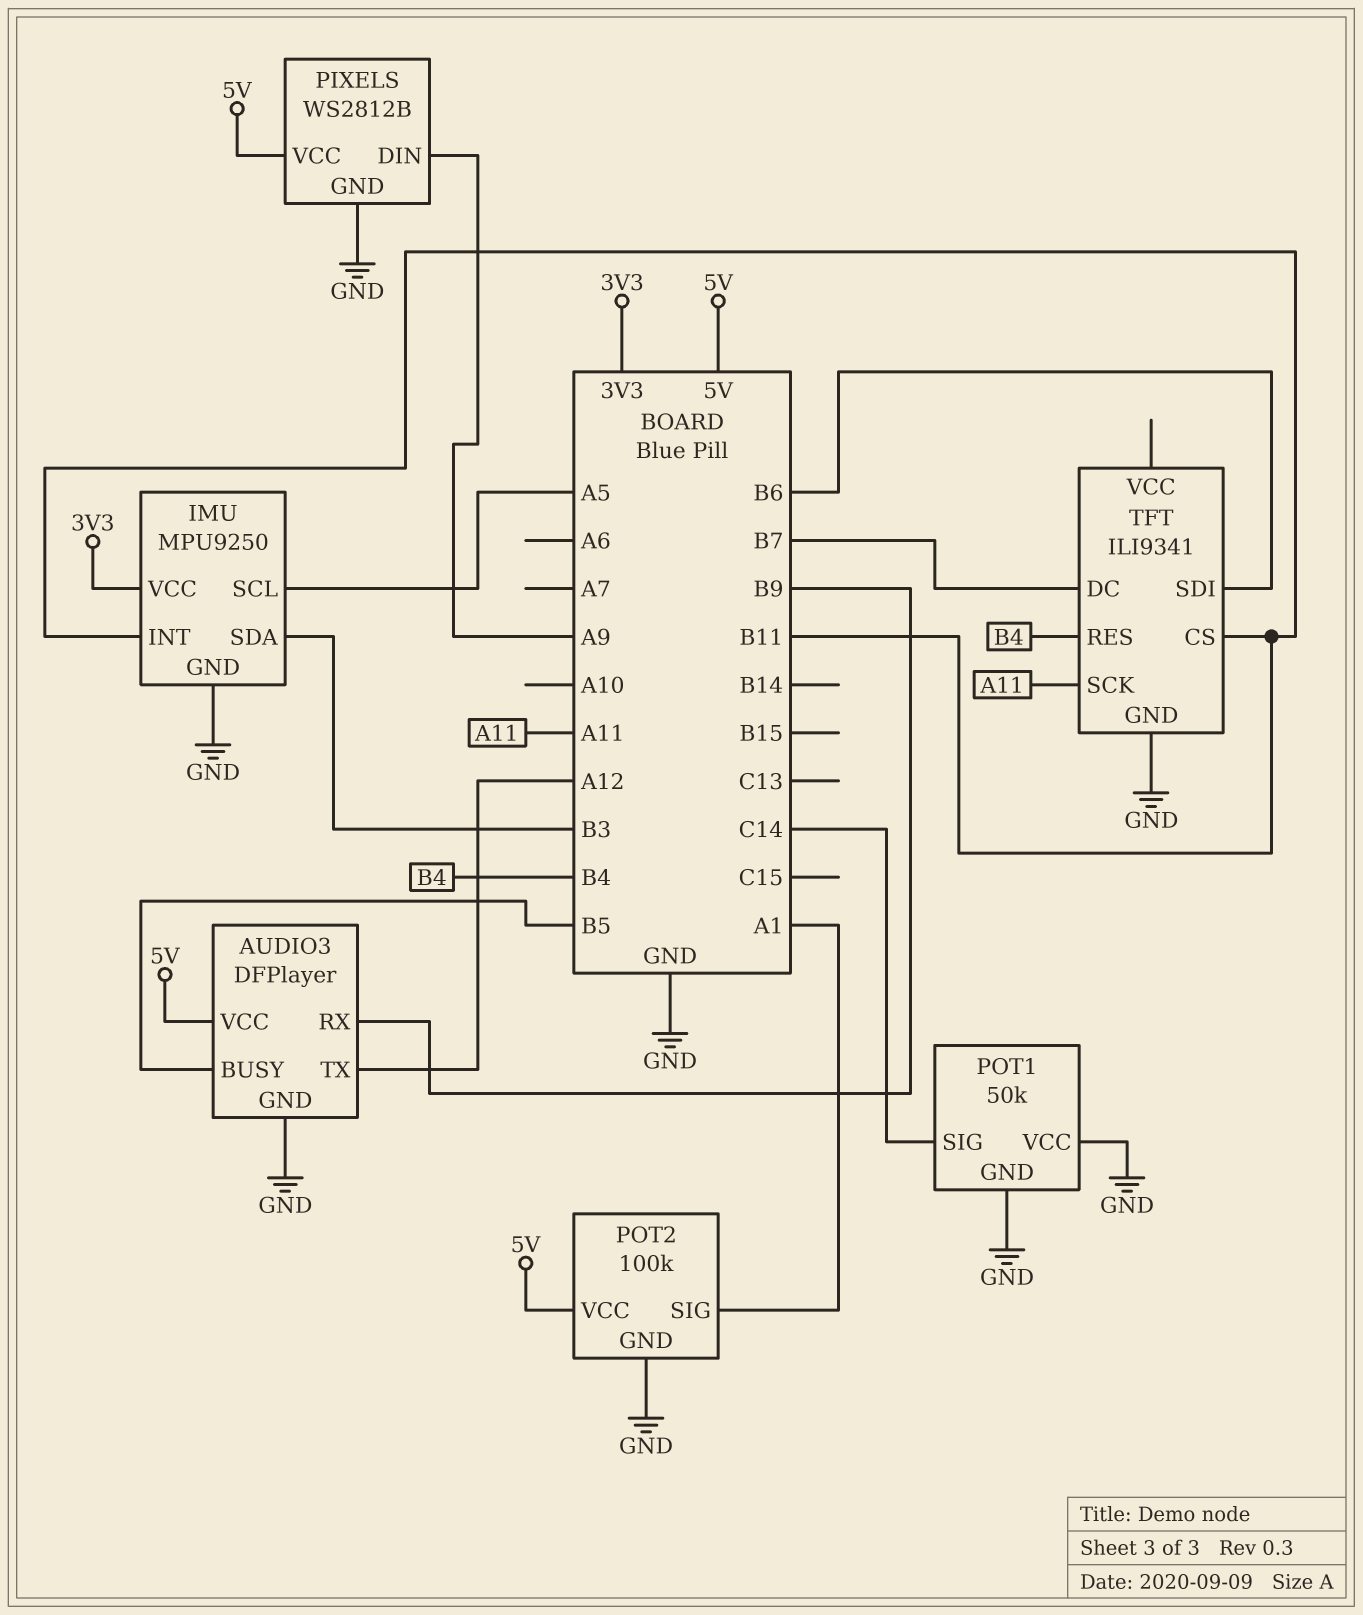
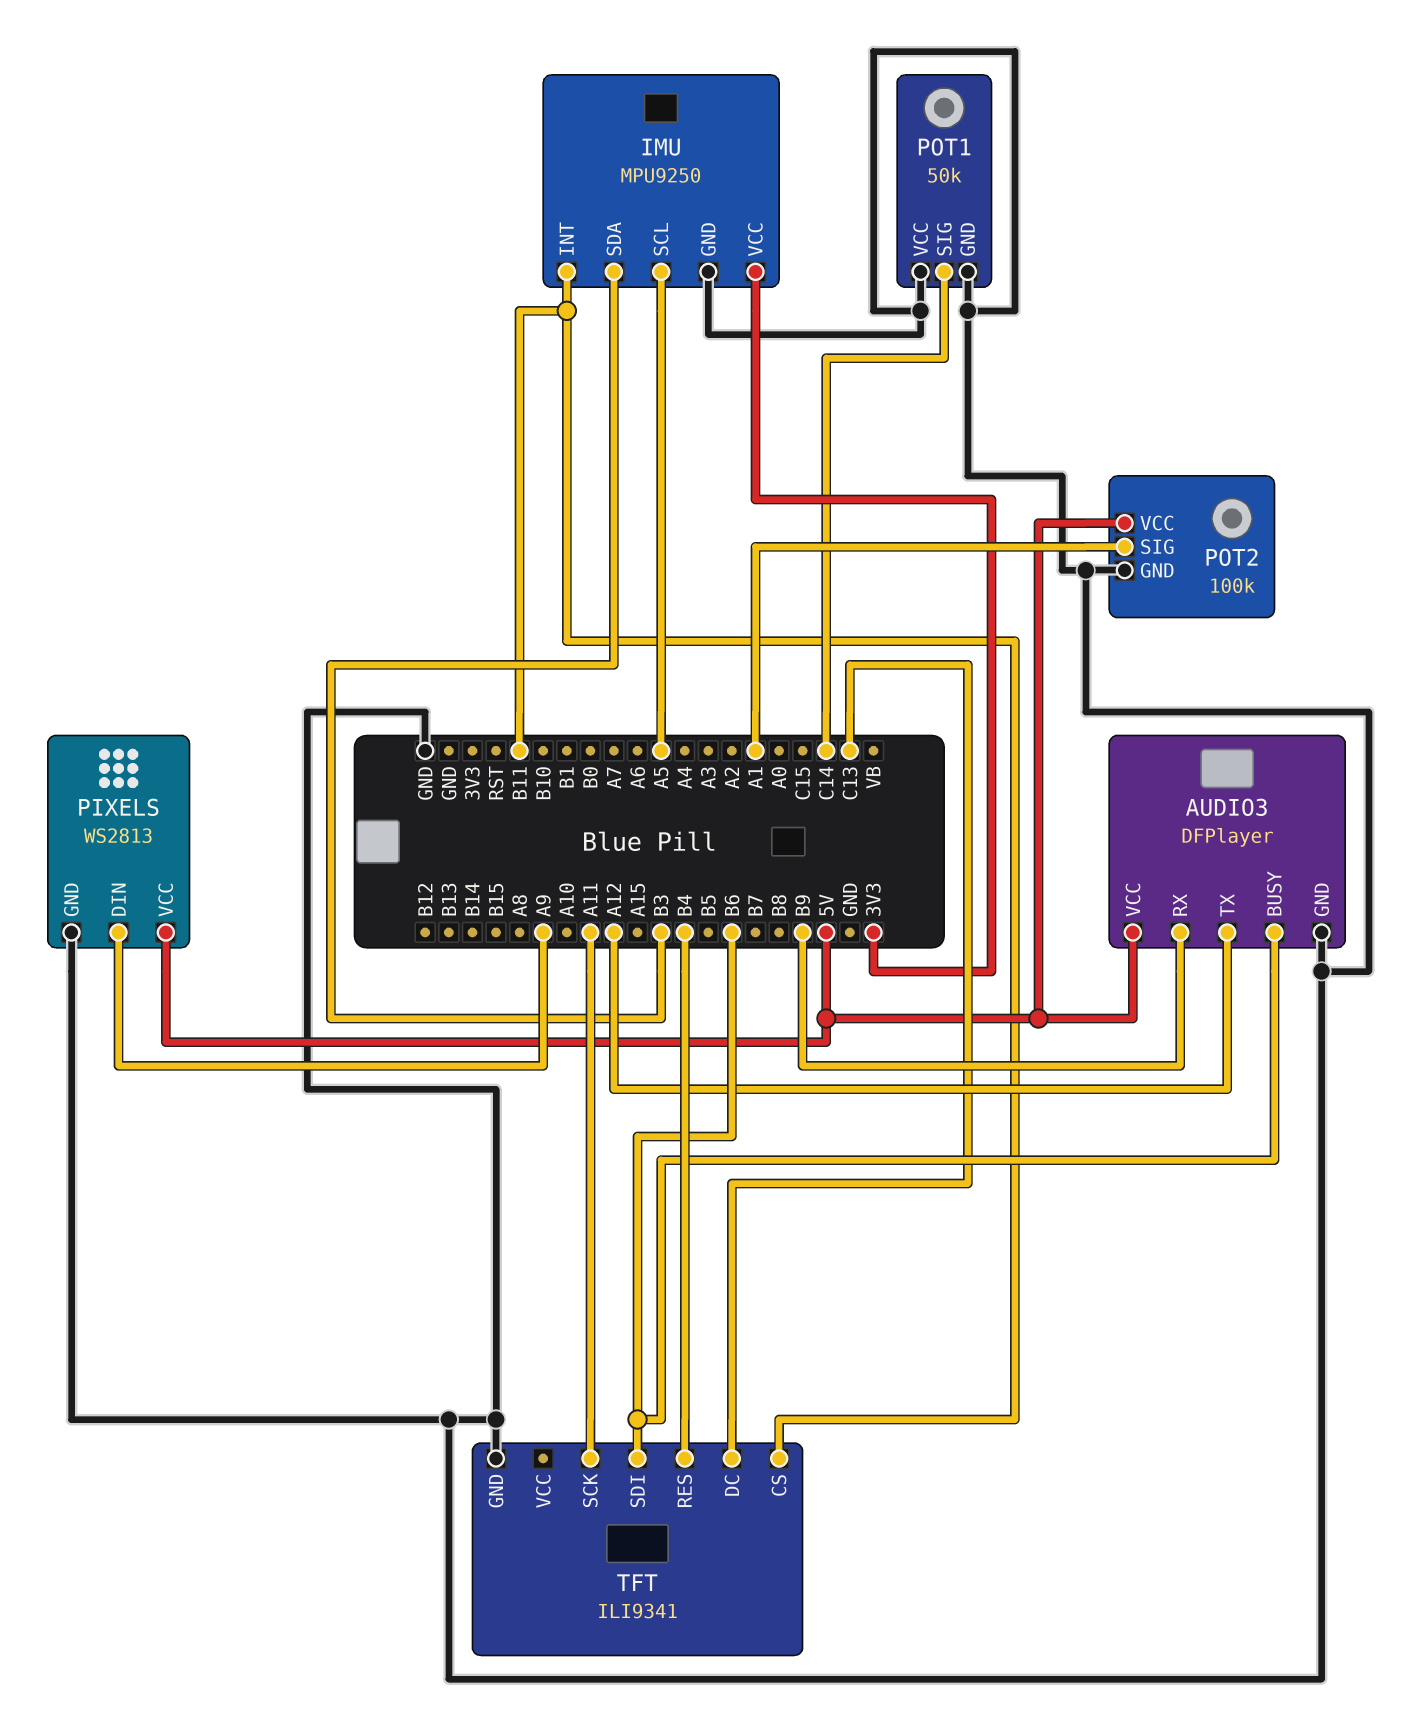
AUDIO3 pin BUSY: B5 -> B6
PIXELS: WS2812B -> WS2813
TFT pin DC: B7 -> C13

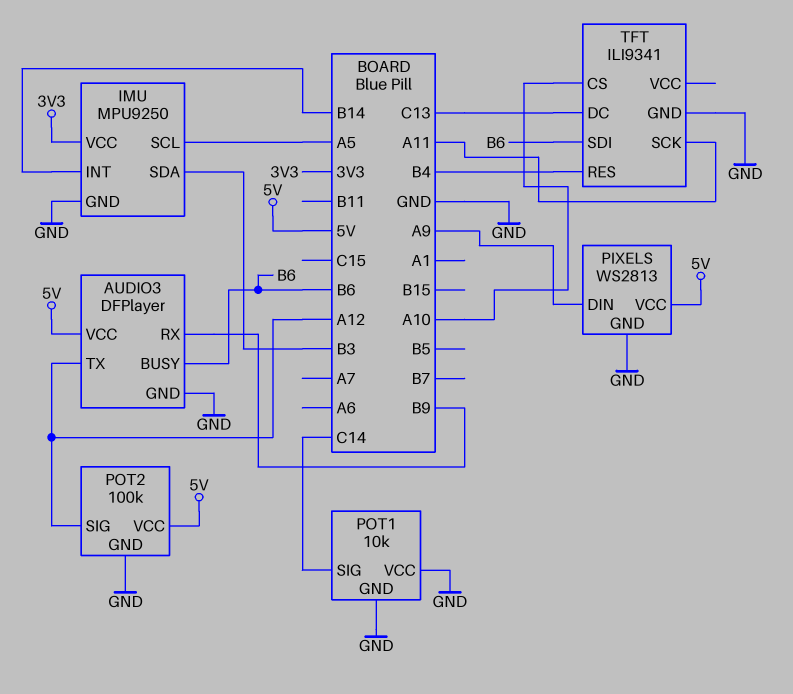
IMU pin INT: B11 -> B14
POT1: 50k -> 10k
POT2 pin SIG: A1 -> A12
TFT pin CS: B11 -> A10

